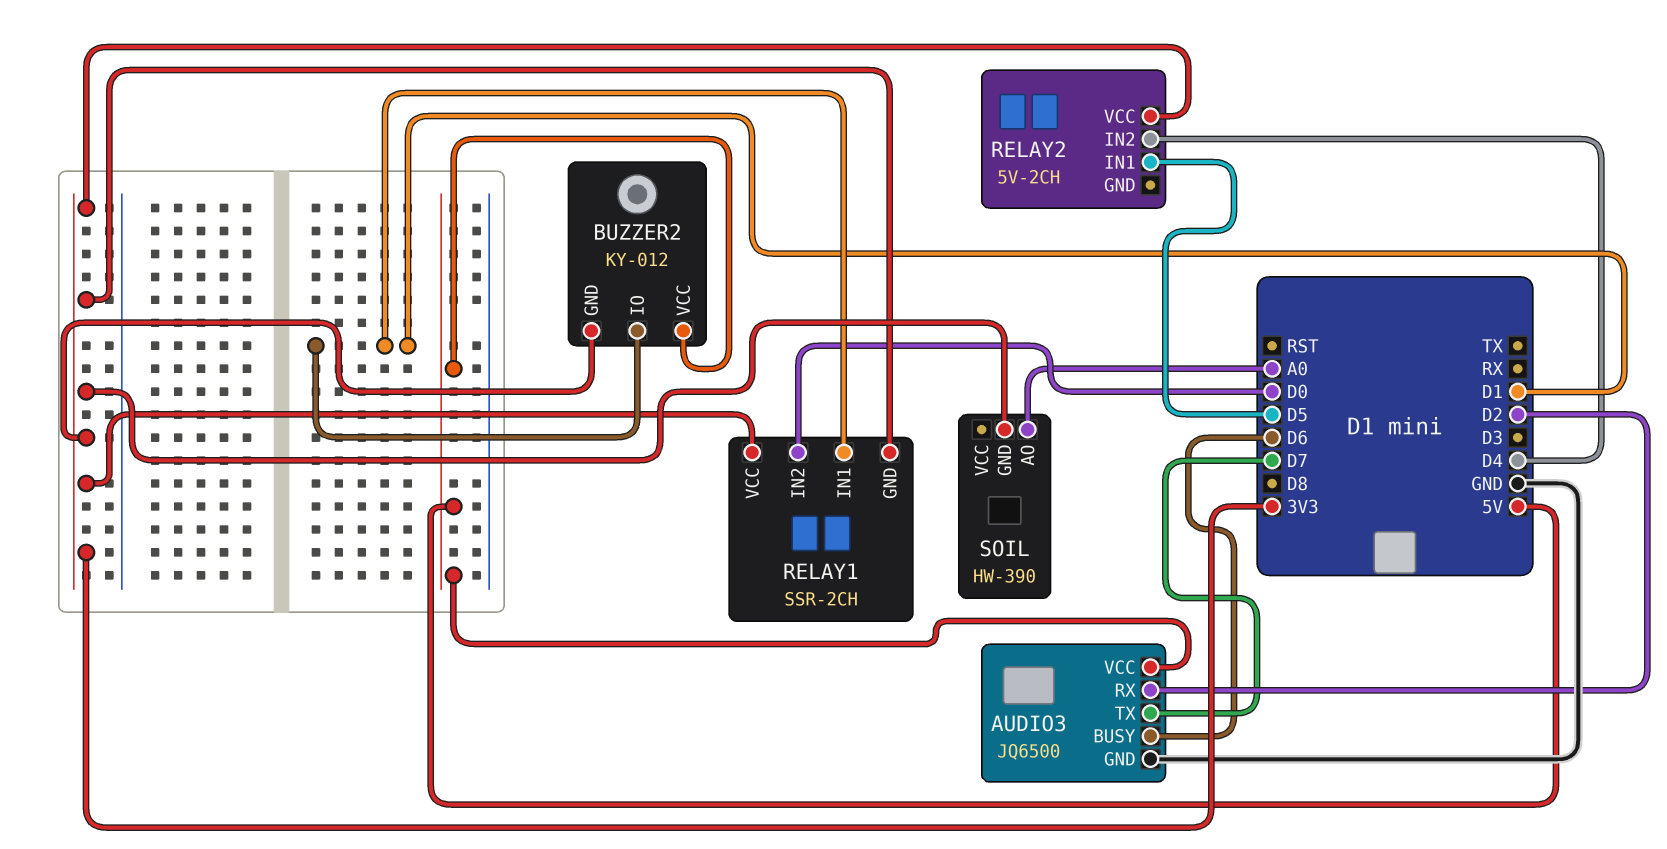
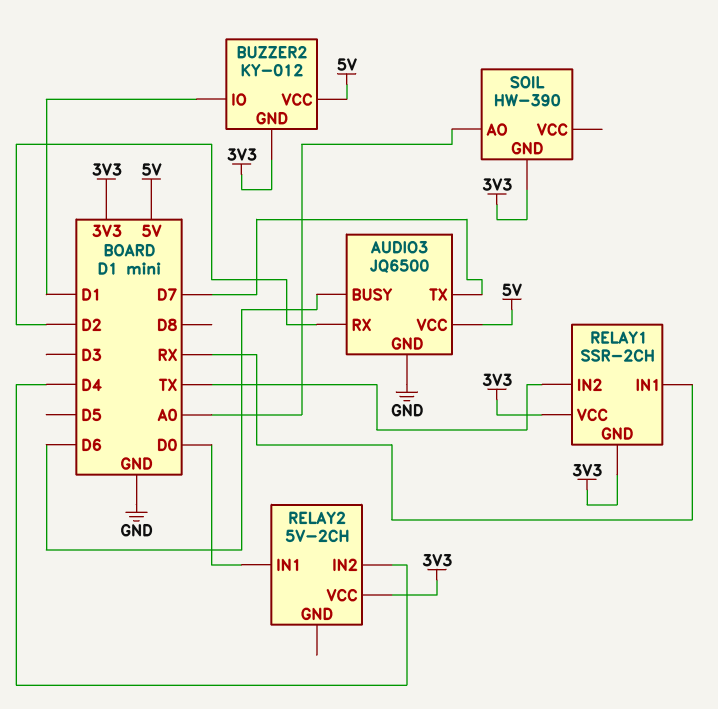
RELAY1 pin IN1: D1 -> RX
RELAY1 pin IN2: D0 -> TX
RELAY2 pin IN1: D5 -> D0

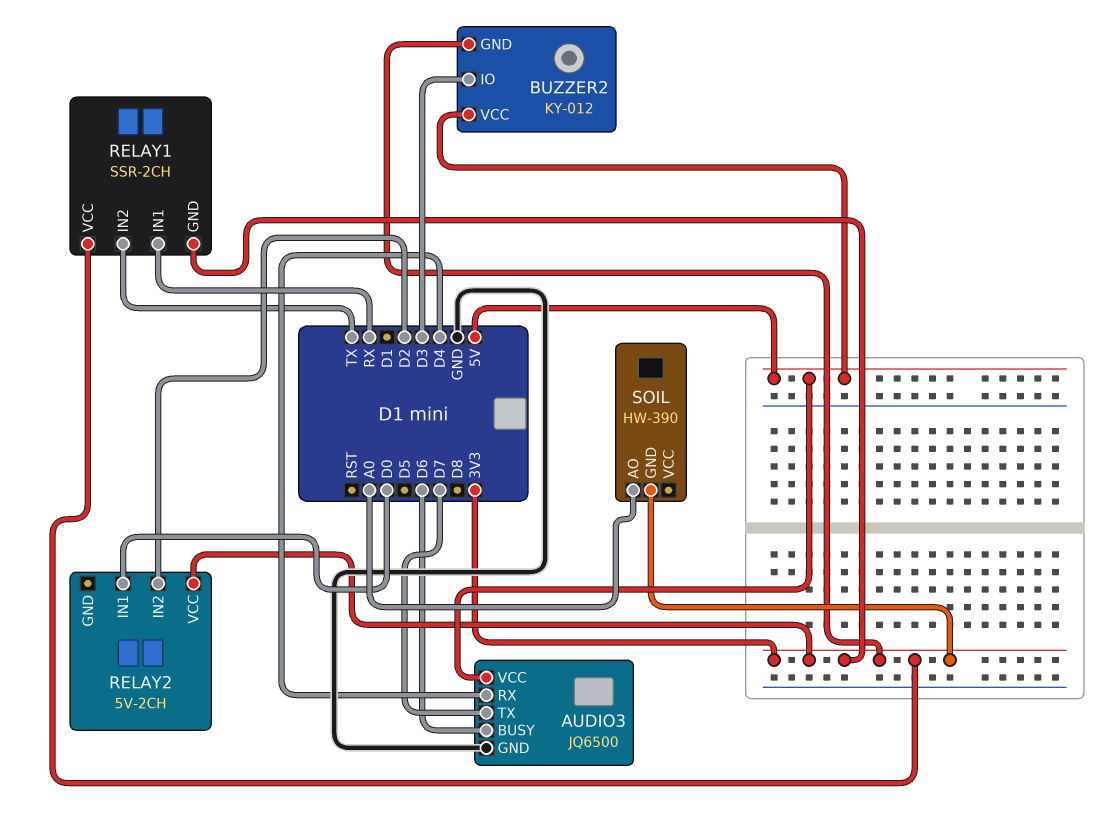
AUDIO3 pin RX: D2 -> D4
BUZZER2 pin IO: D1 -> D3
RELAY2 pin IN2: D4 -> D2

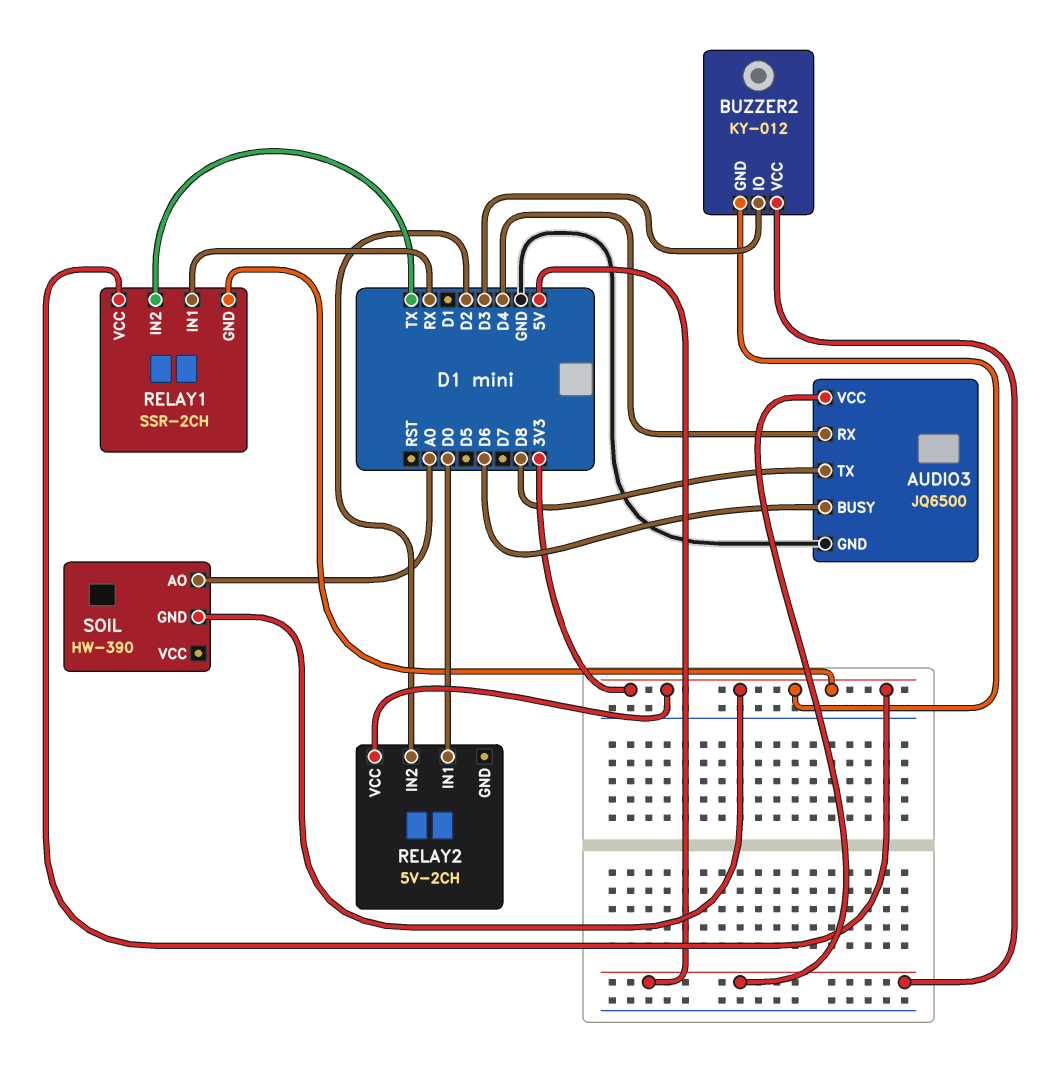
AUDIO3 pin TX: D7 -> D8

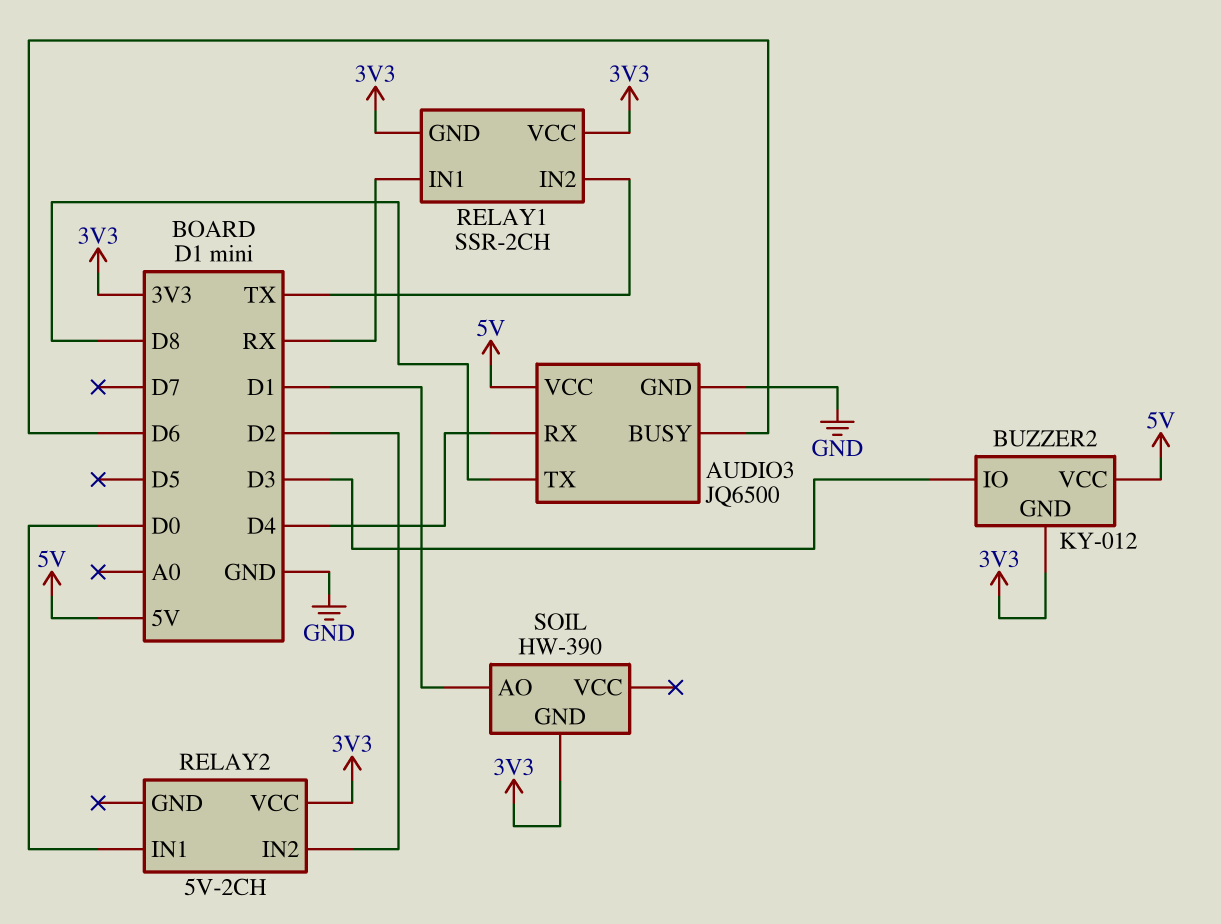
SOIL pin AO: A0 -> D1

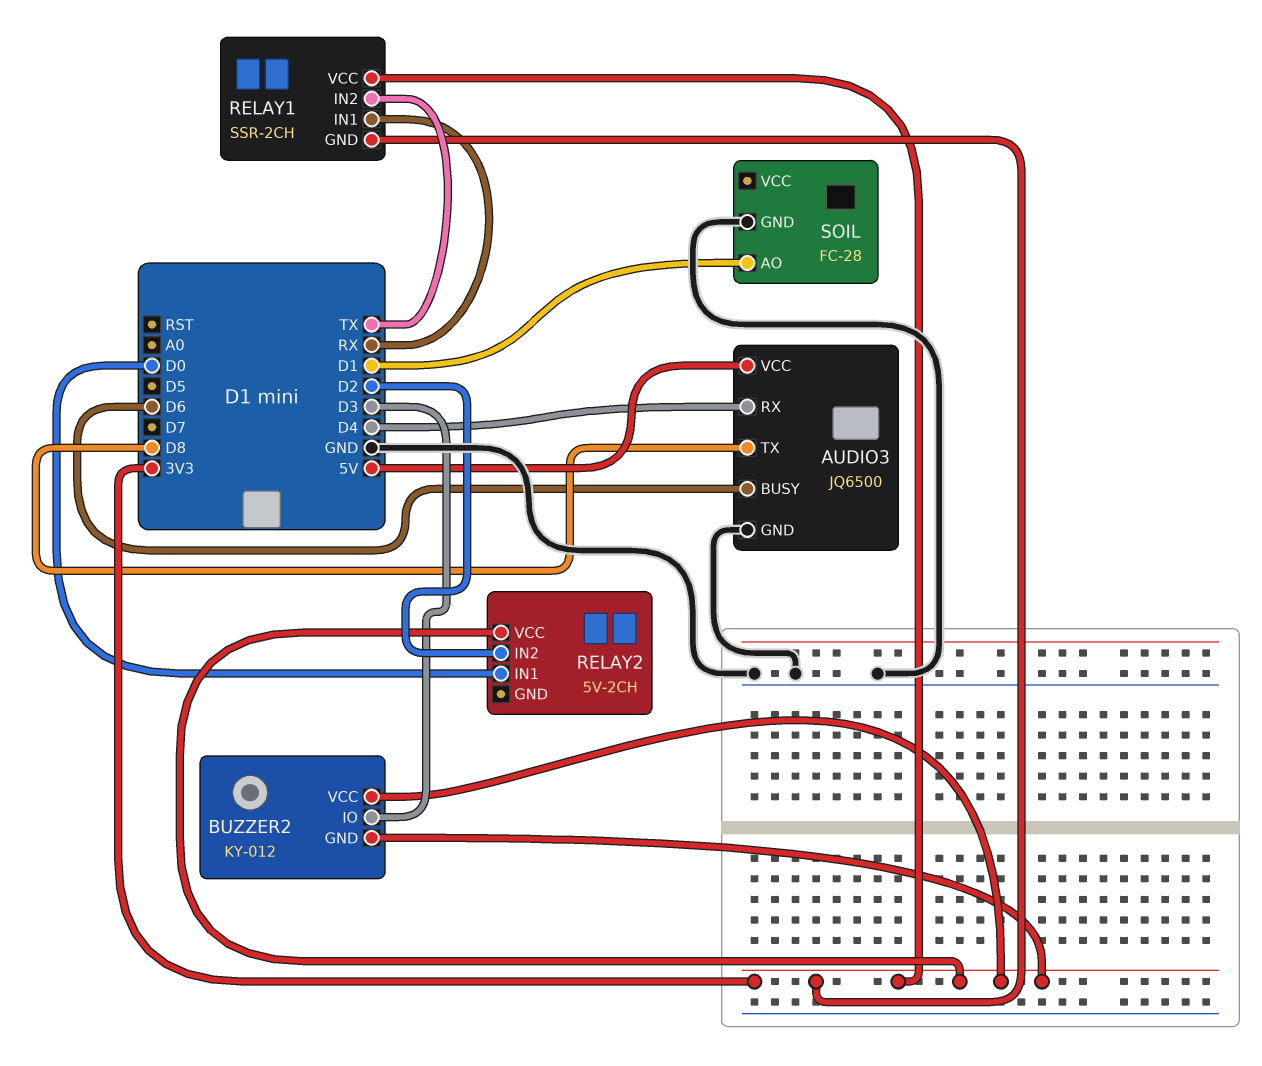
BUZZER2 pin VCC: 5V -> 3V3
SOIL: HW-390 -> FC-28
SOIL pin GND: 3V3 -> GND

